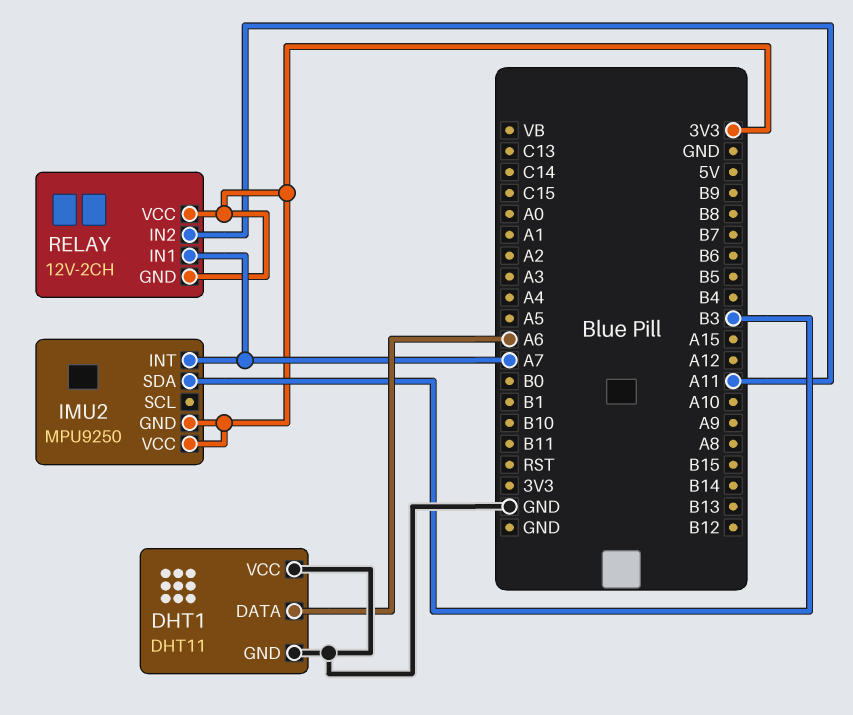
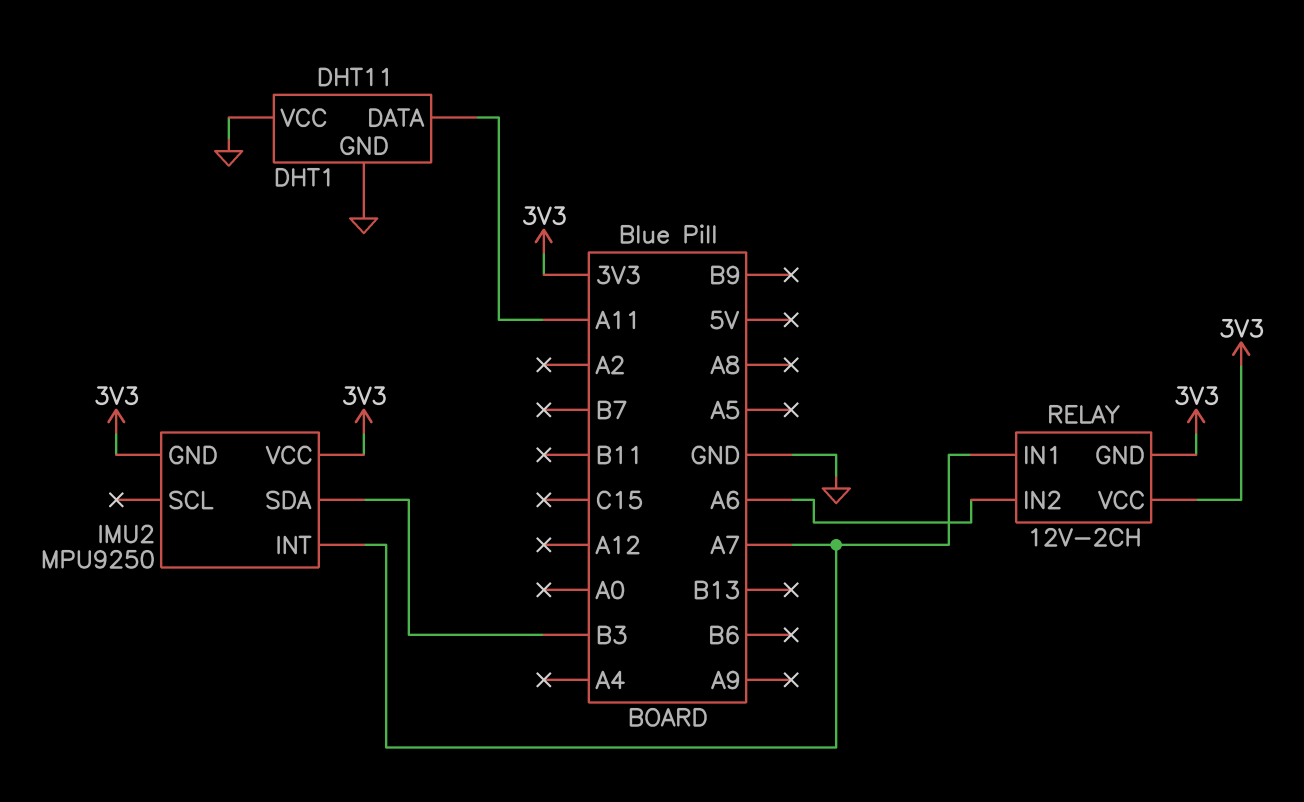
DHT1 pin DATA: A6 -> A11
RELAY pin IN2: A11 -> A6

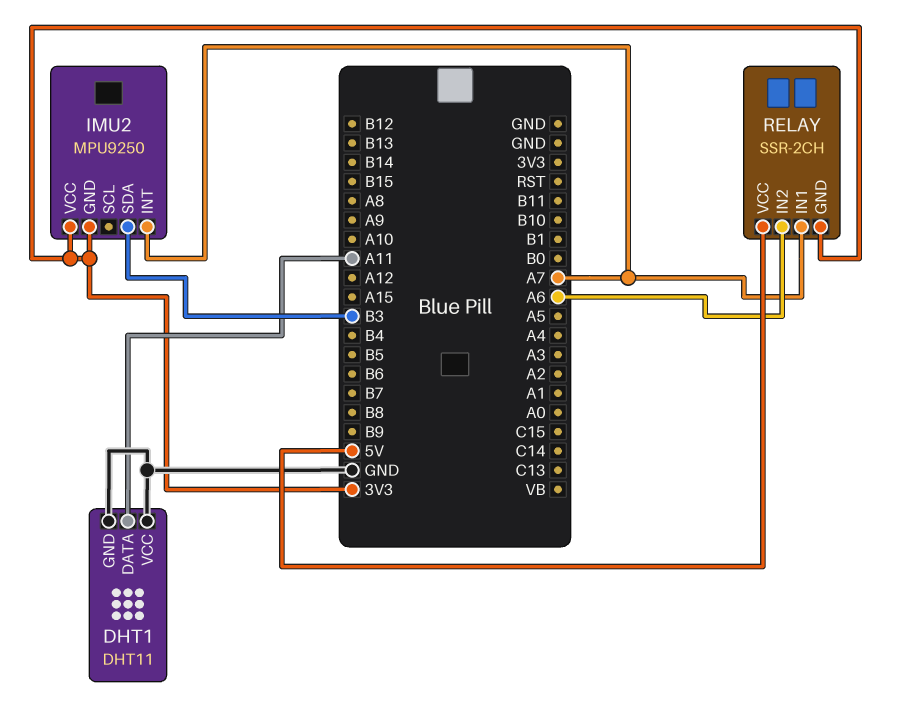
RELAY: 12V-2CH -> SSR-2CH
RELAY pin VCC: 3V3 -> 5V

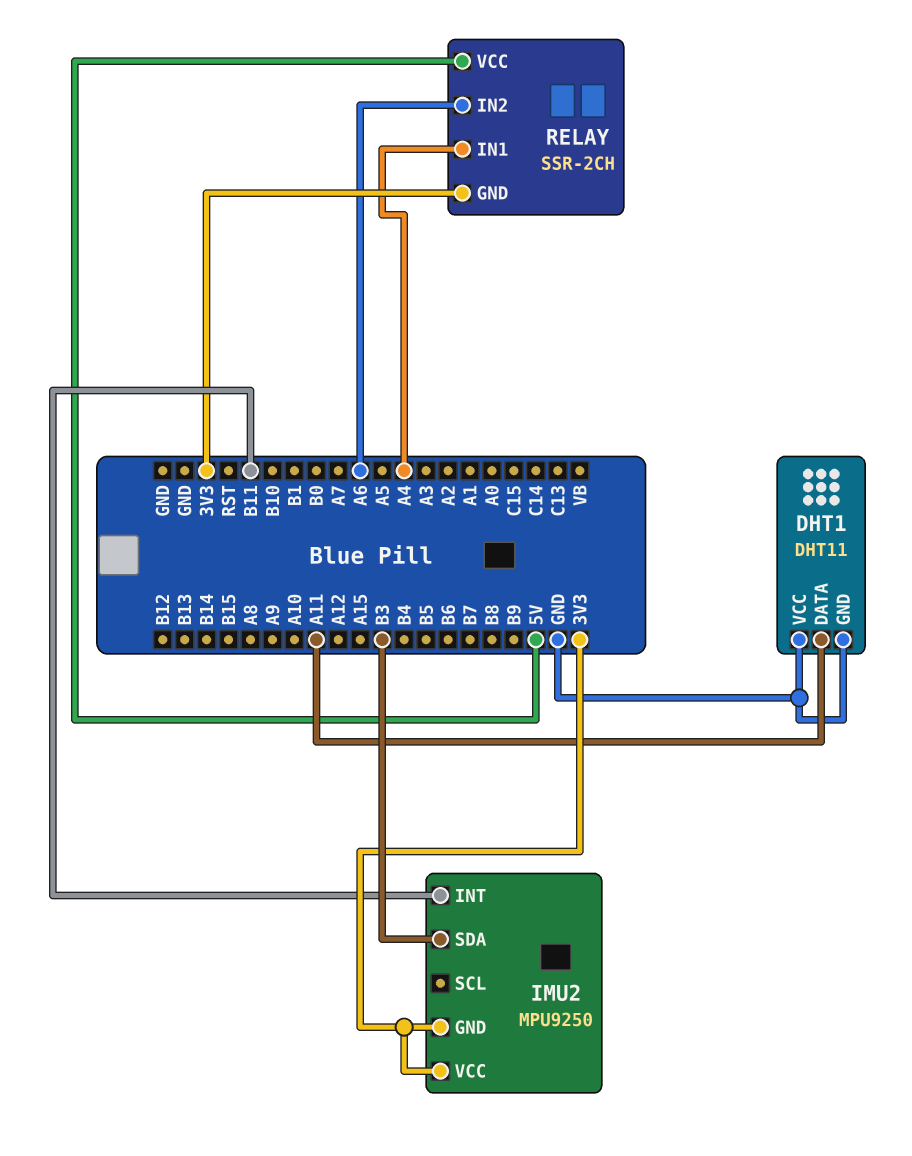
IMU2 pin INT: A7 -> B11
RELAY pin IN1: A7 -> A4

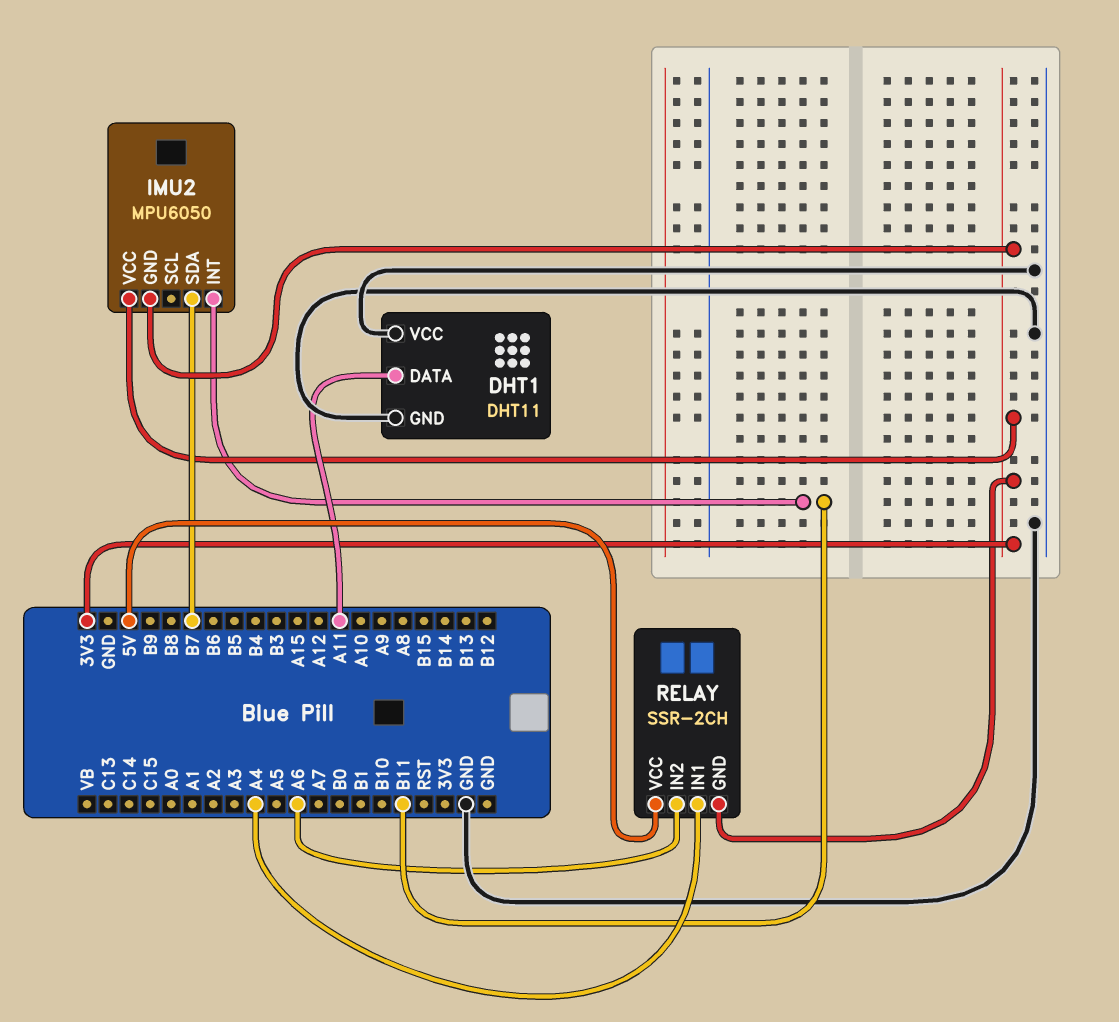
IMU2: MPU9250 -> MPU6050
IMU2 pin SDA: B3 -> B7

